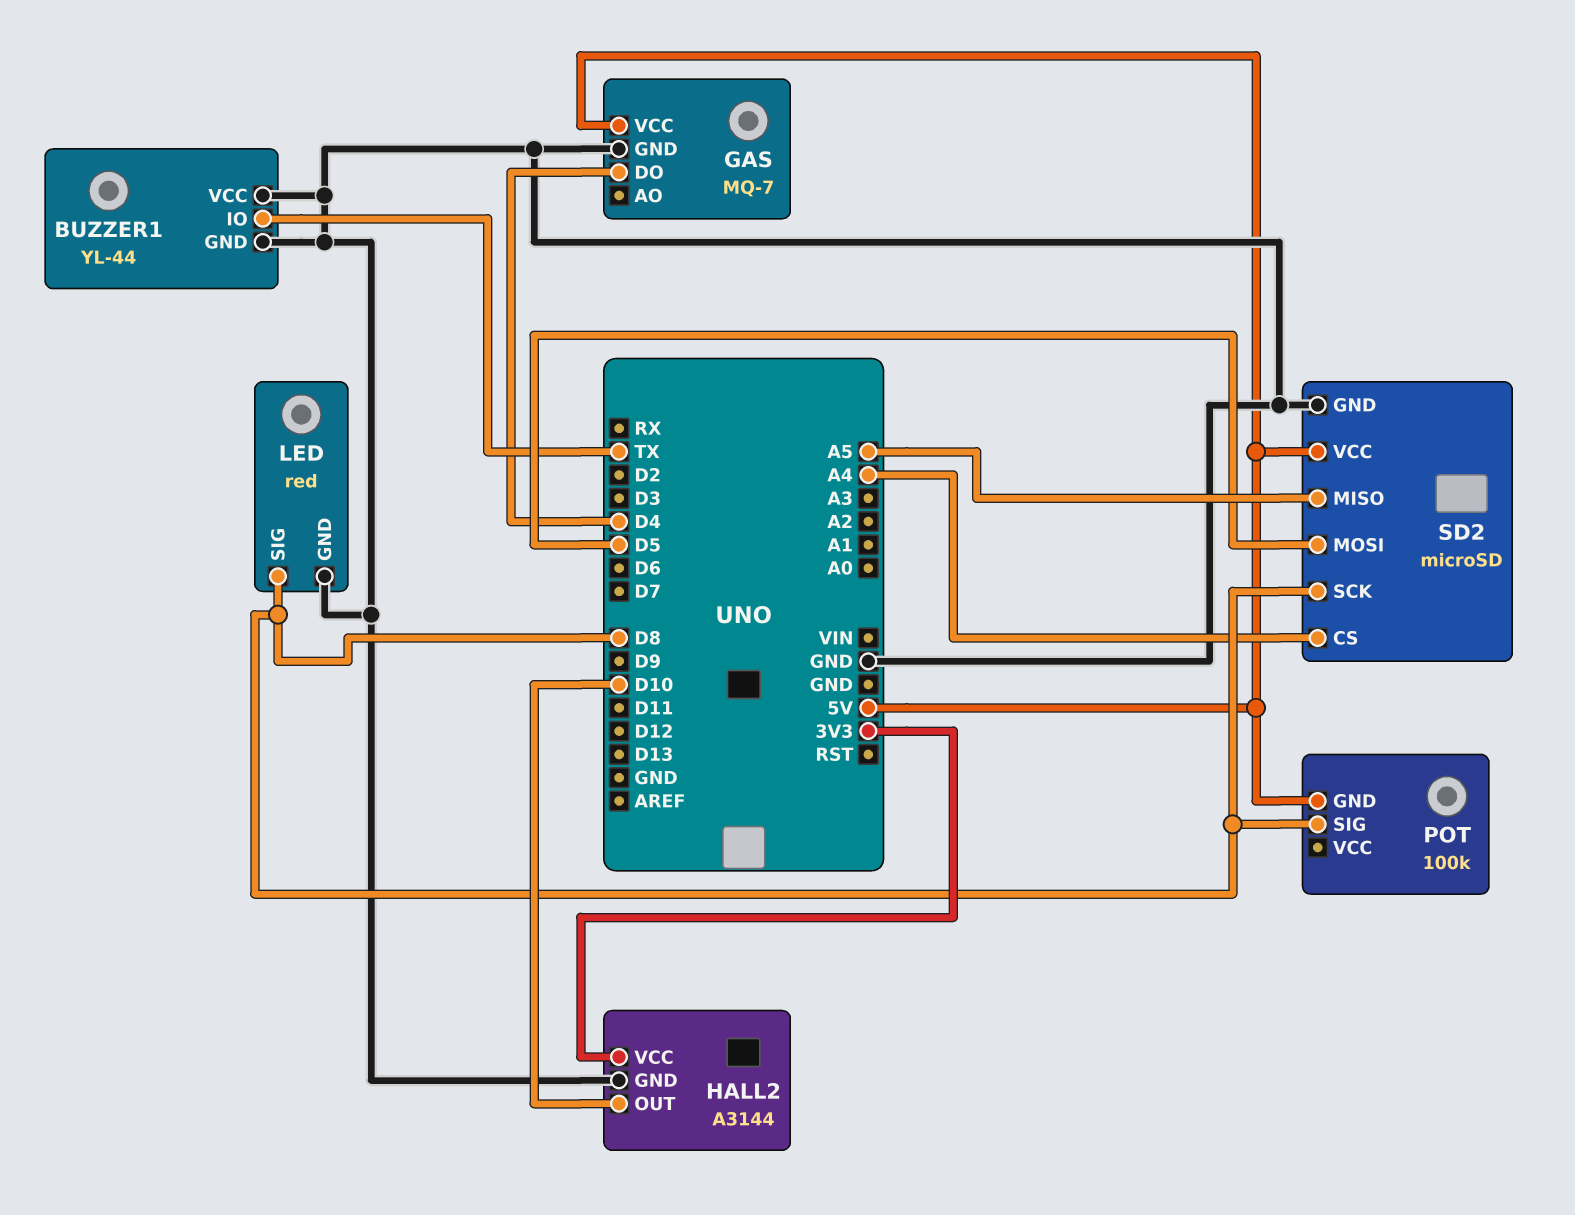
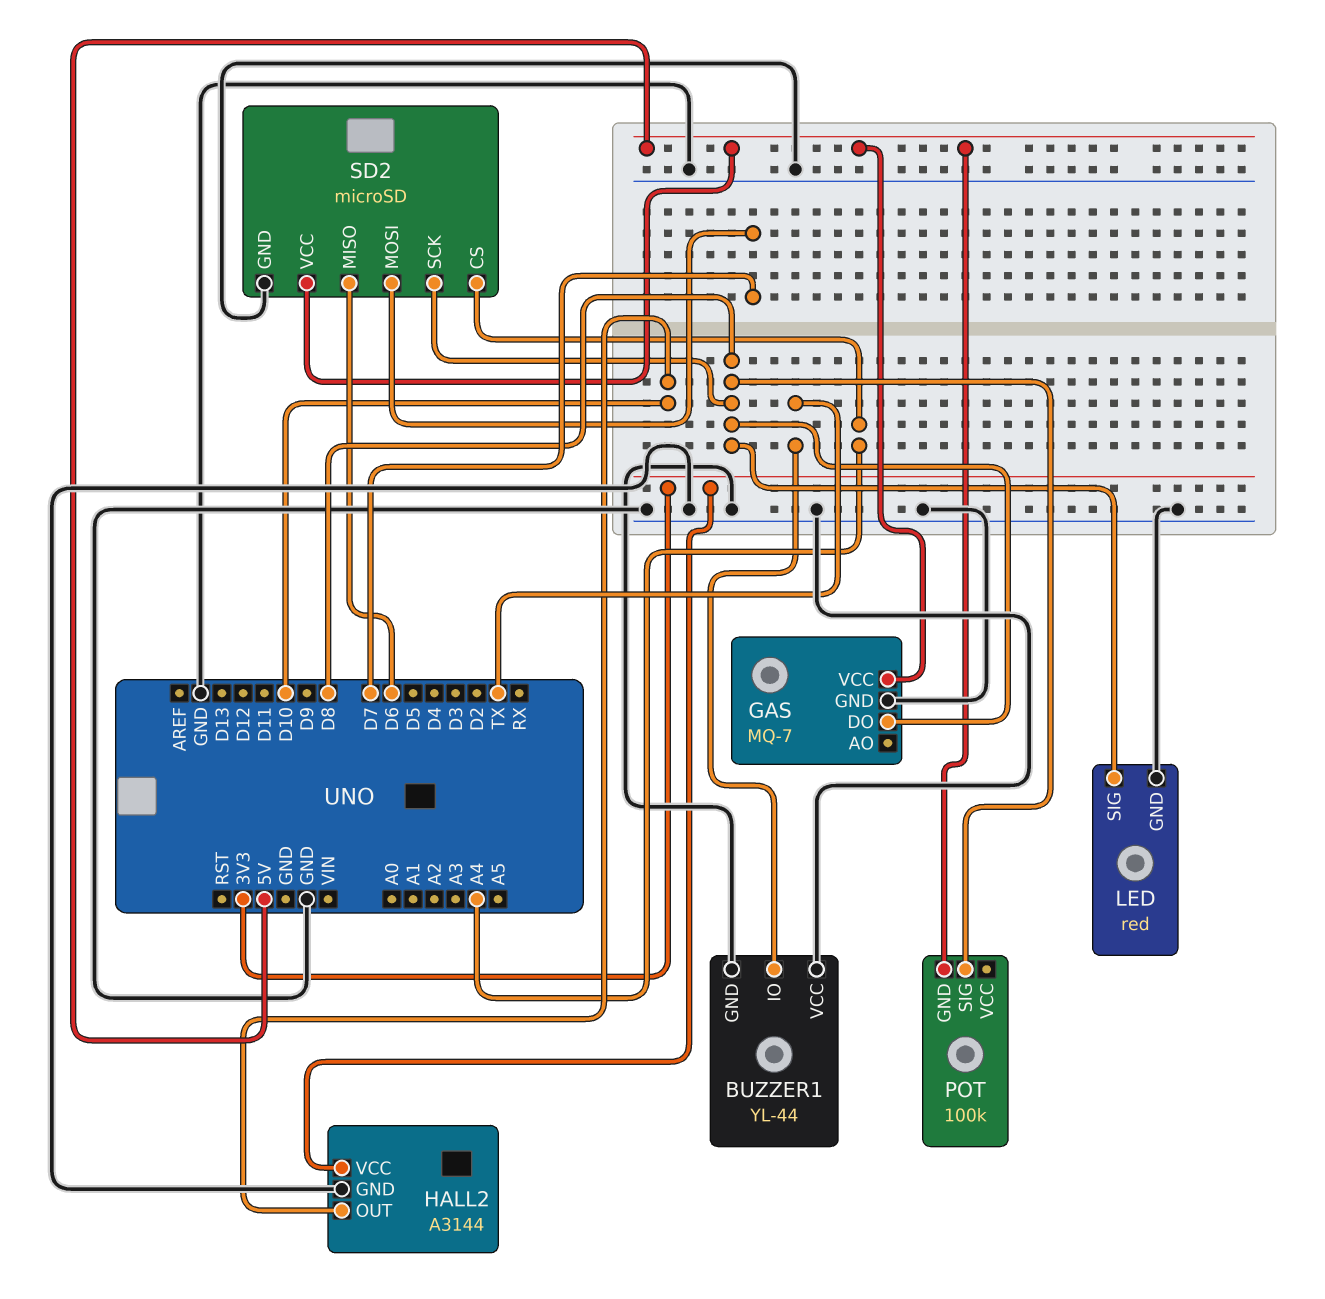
GAS pin DO: D4 -> D8
SD2 pin MISO: A5 -> D6
SD2 pin MOSI: D5 -> D7

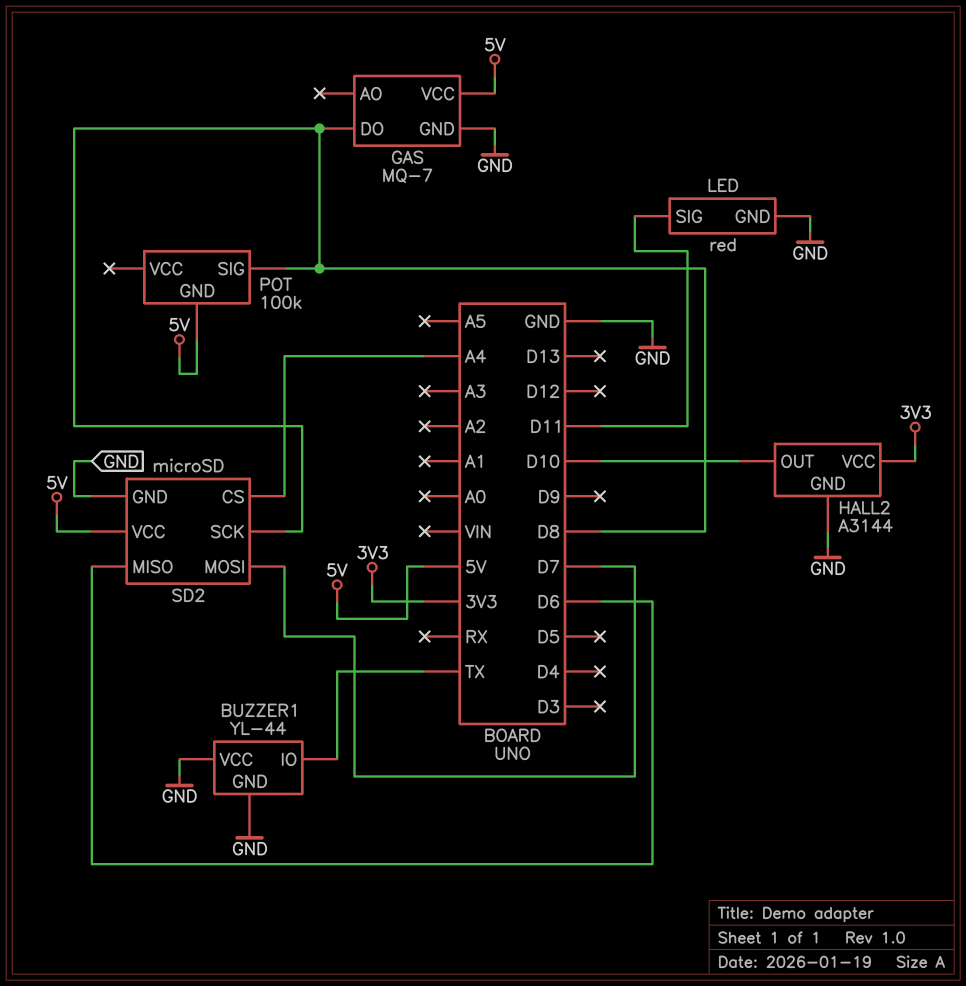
LED pin SIG: D8 -> D11

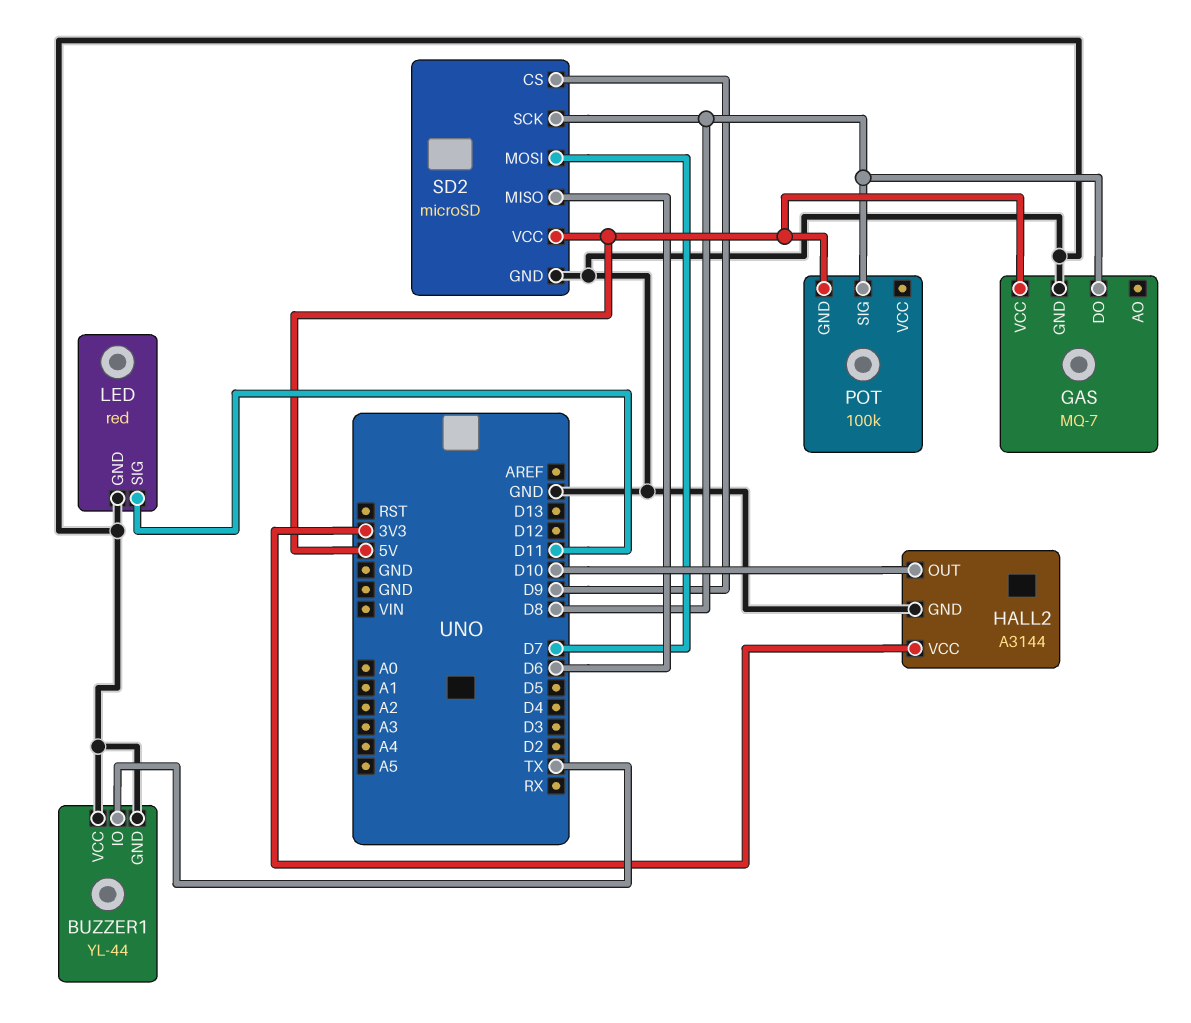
SD2 pin CS: A4 -> D9

